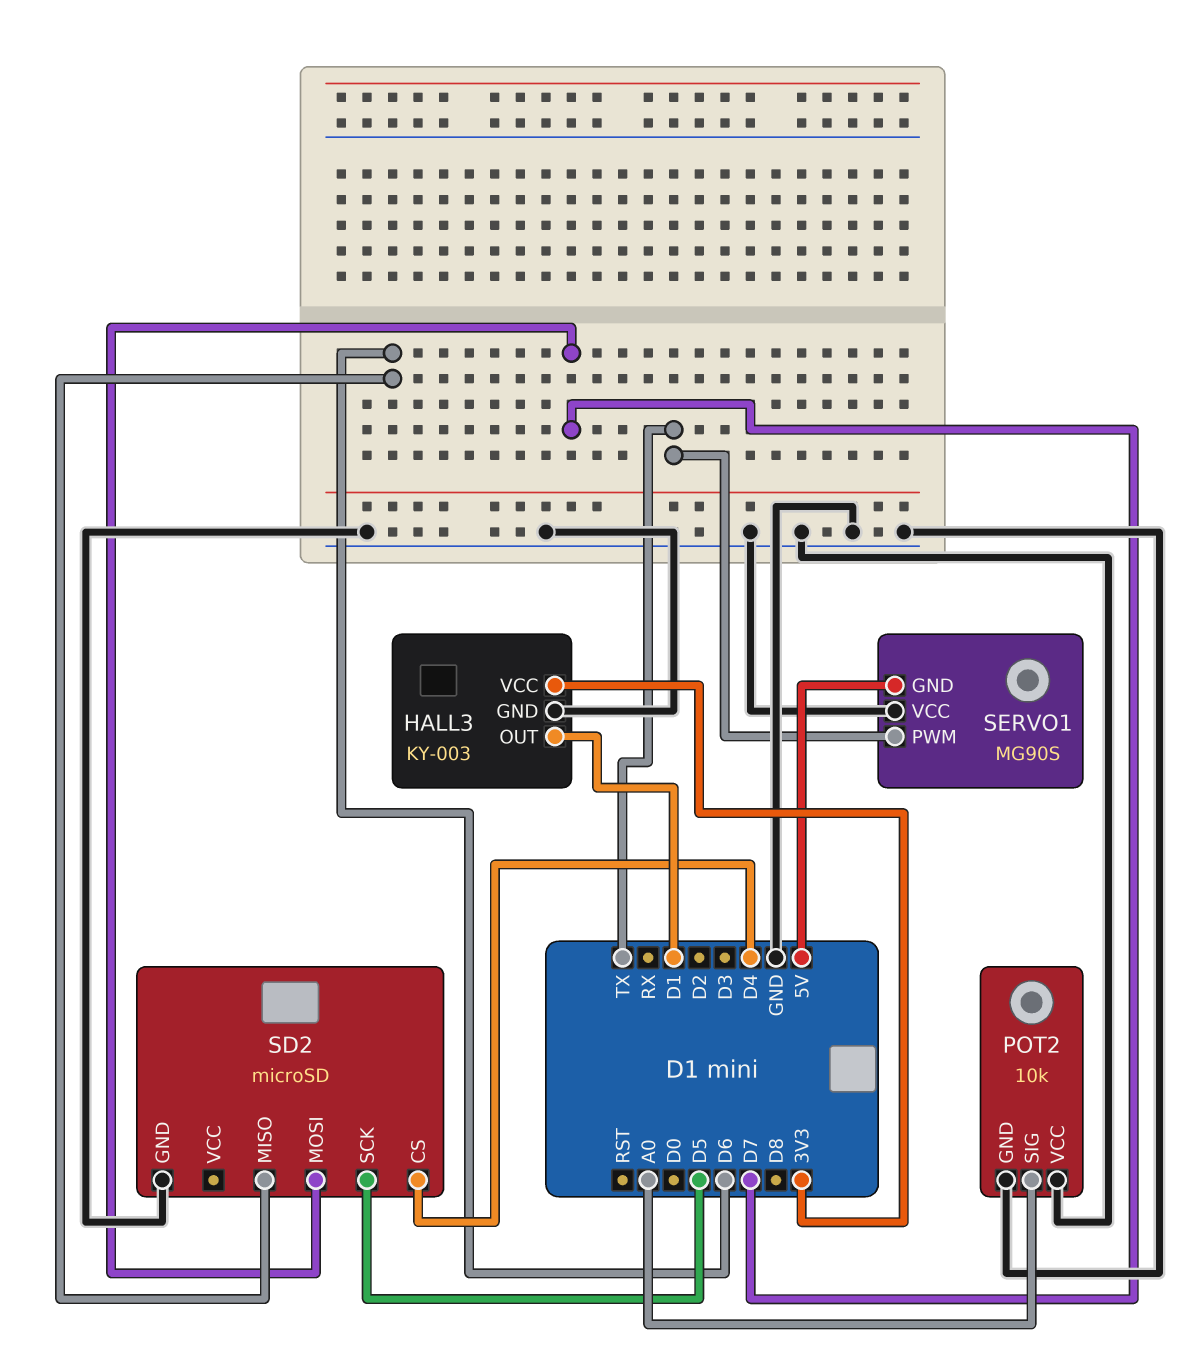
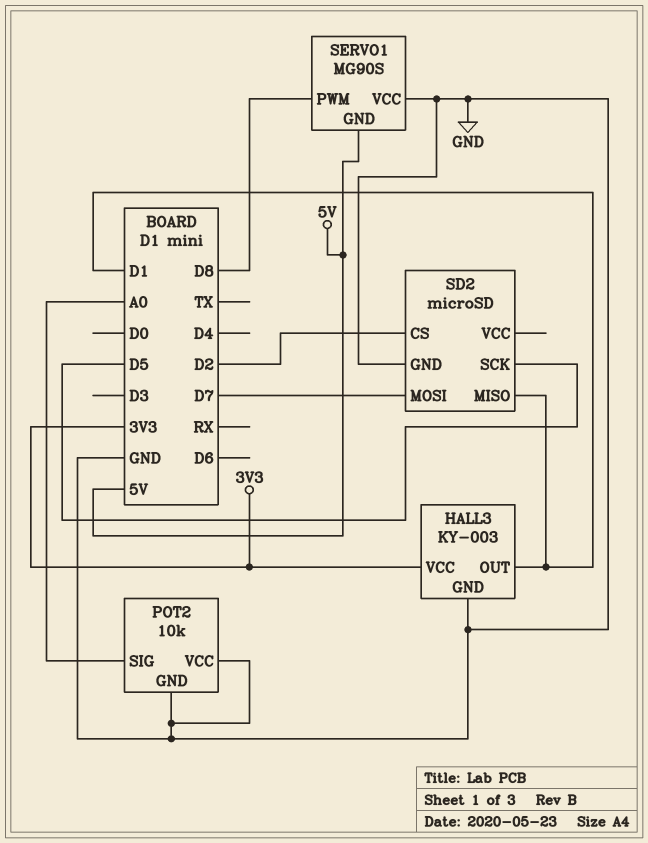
SD2 pin CS: D4 -> D2
SD2 pin MISO: D6 -> D1
SERVO1 pin PWM: TX -> D8

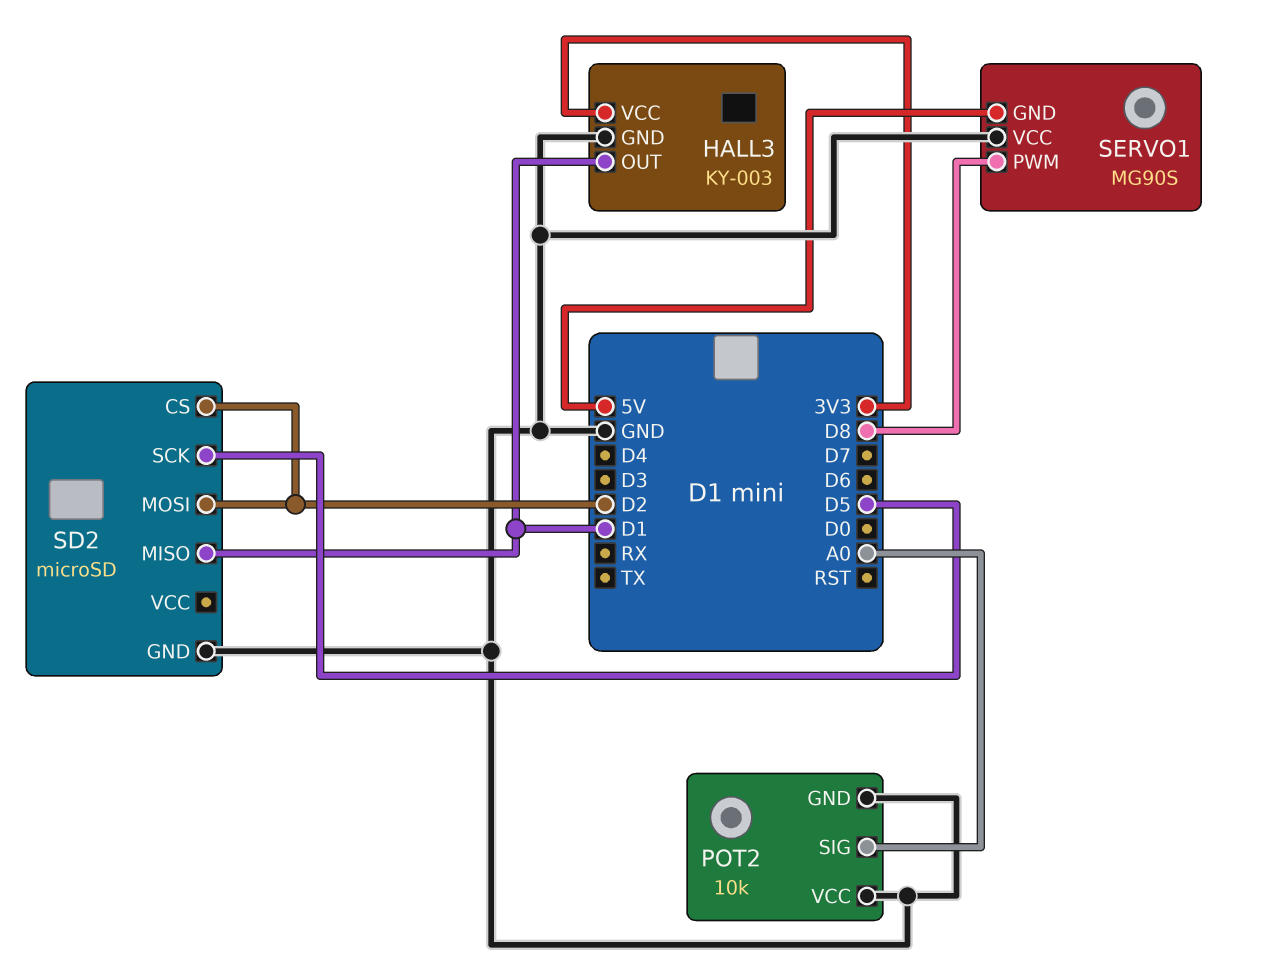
SD2 pin MOSI: D7 -> D2

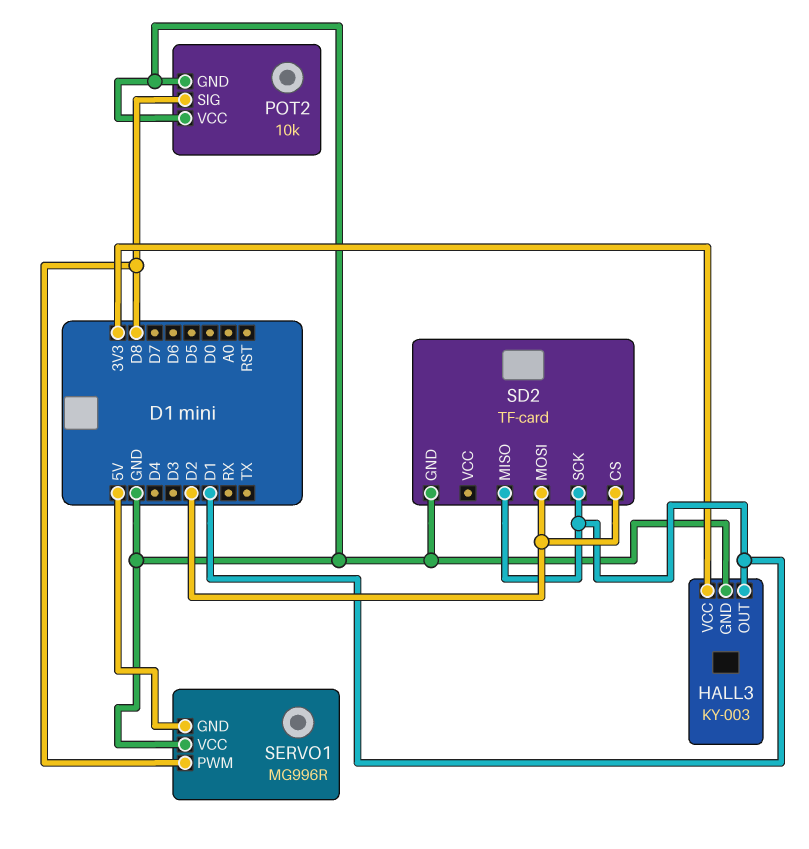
POT2 pin SIG: A0 -> D8
SD2: microSD -> TF-card
SD2 pin SCK: D5 -> D1
SERVO1: MG90S -> MG996R

